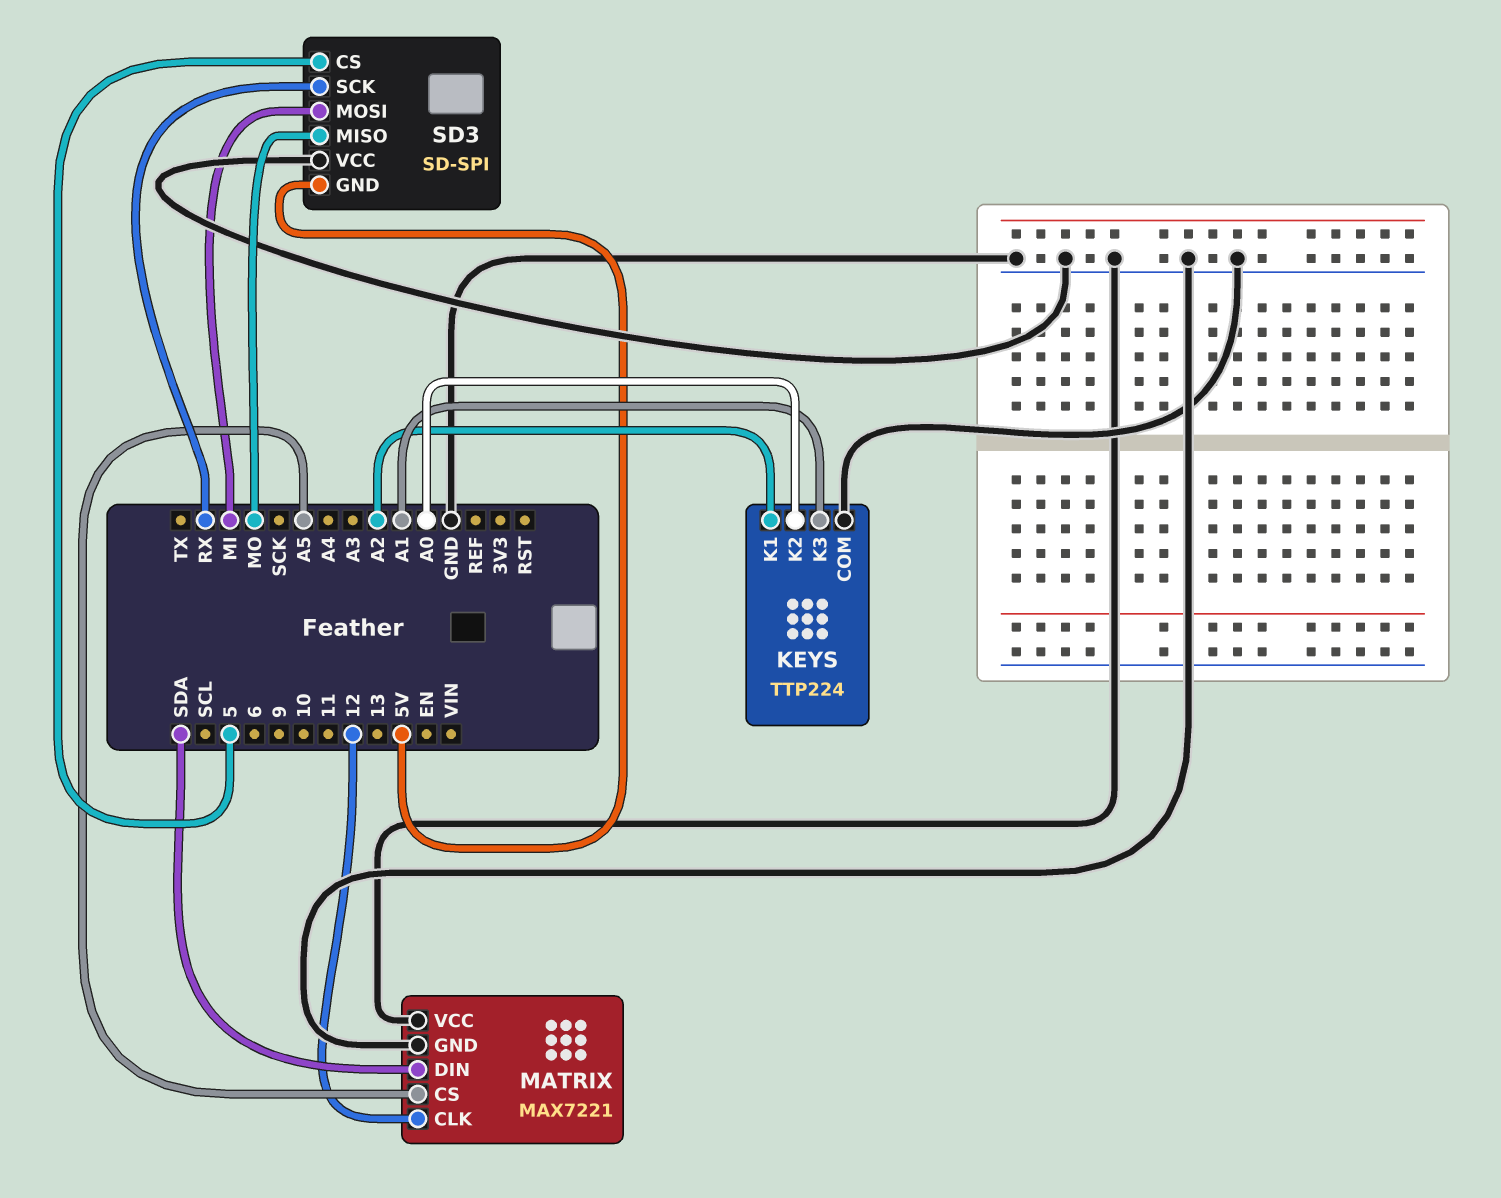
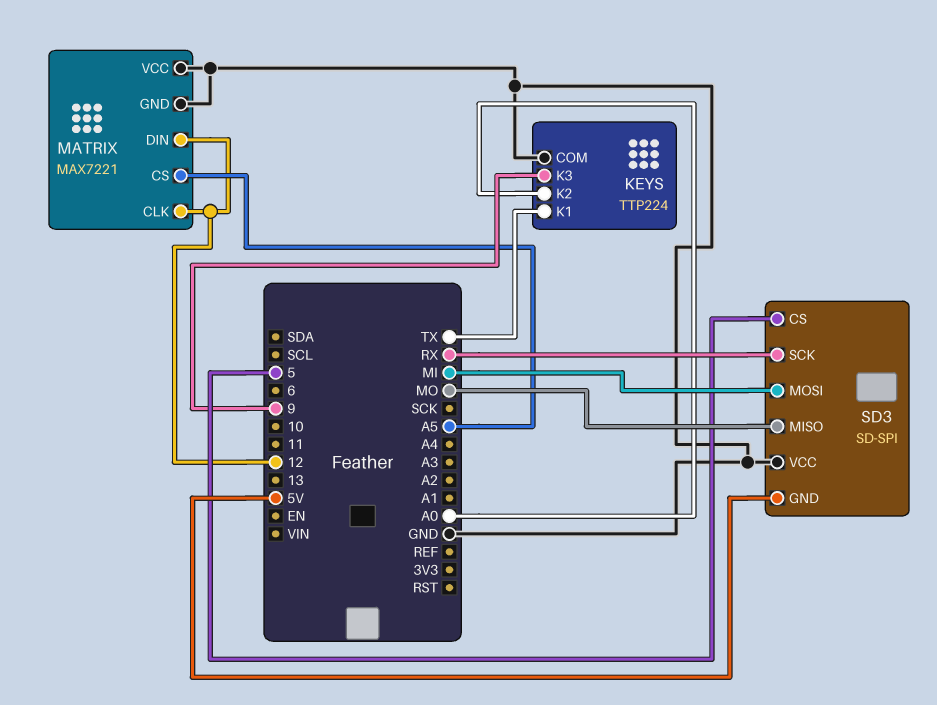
KEYS pin K1: A2 -> TX
KEYS pin K3: A1 -> 9
MATRIX pin DIN: SDA -> 12

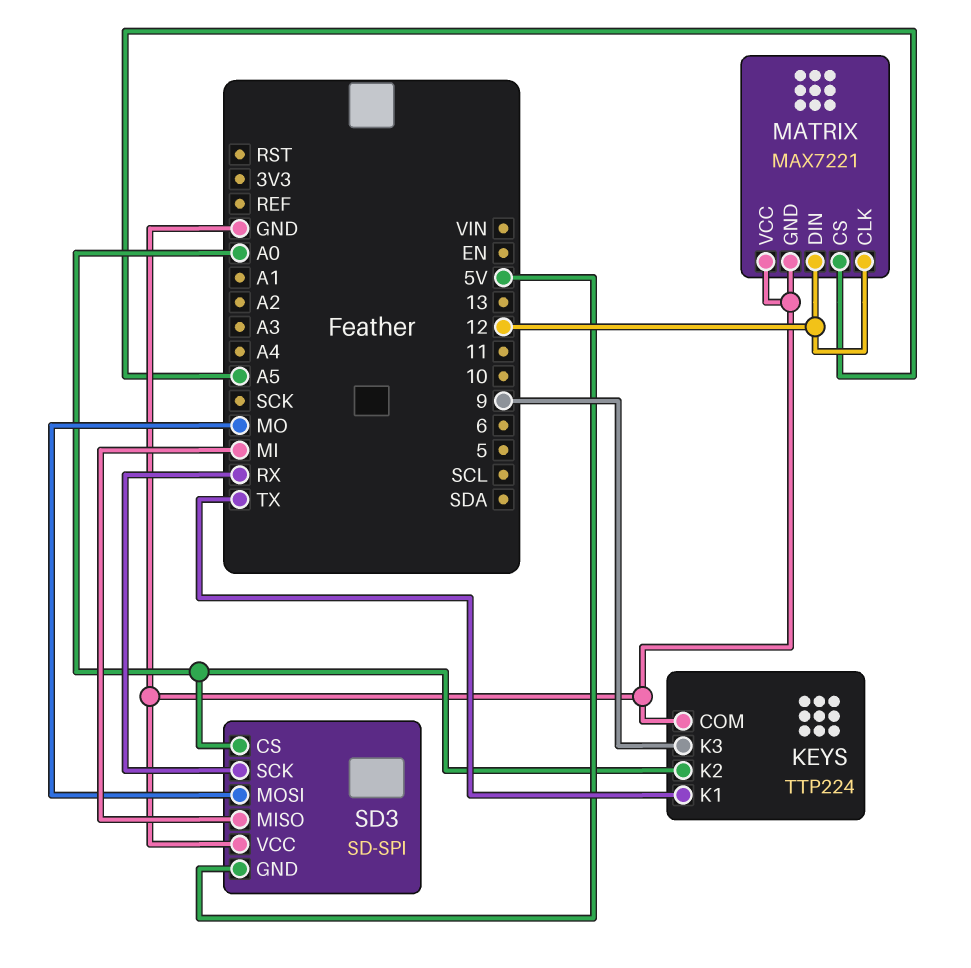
SD3 pin CS: 5 -> A0
SD3 pin MISO: MO -> MI
SD3 pin MOSI: MI -> MO

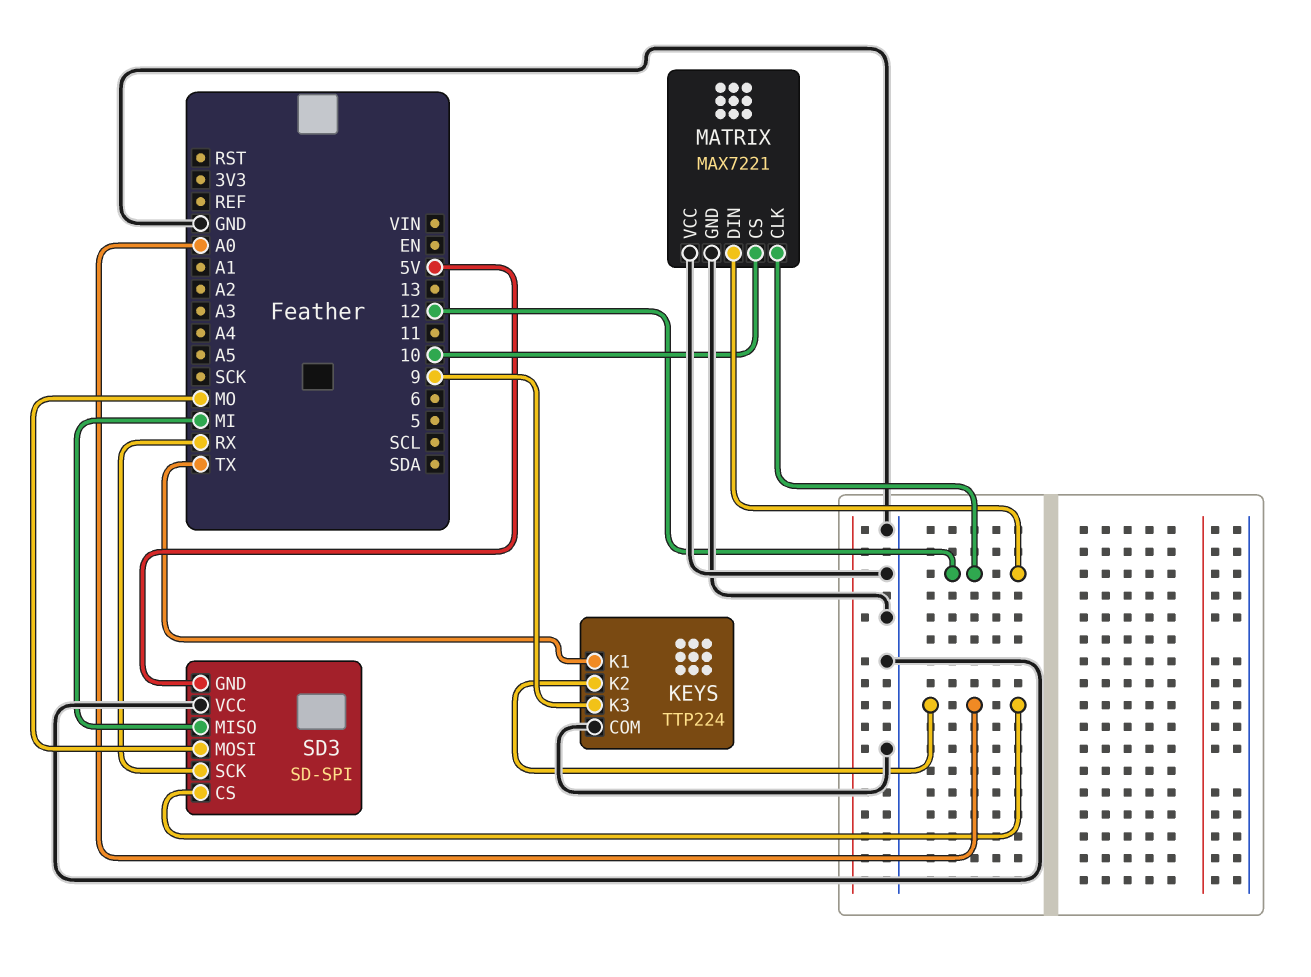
MATRIX pin CS: A5 -> 10

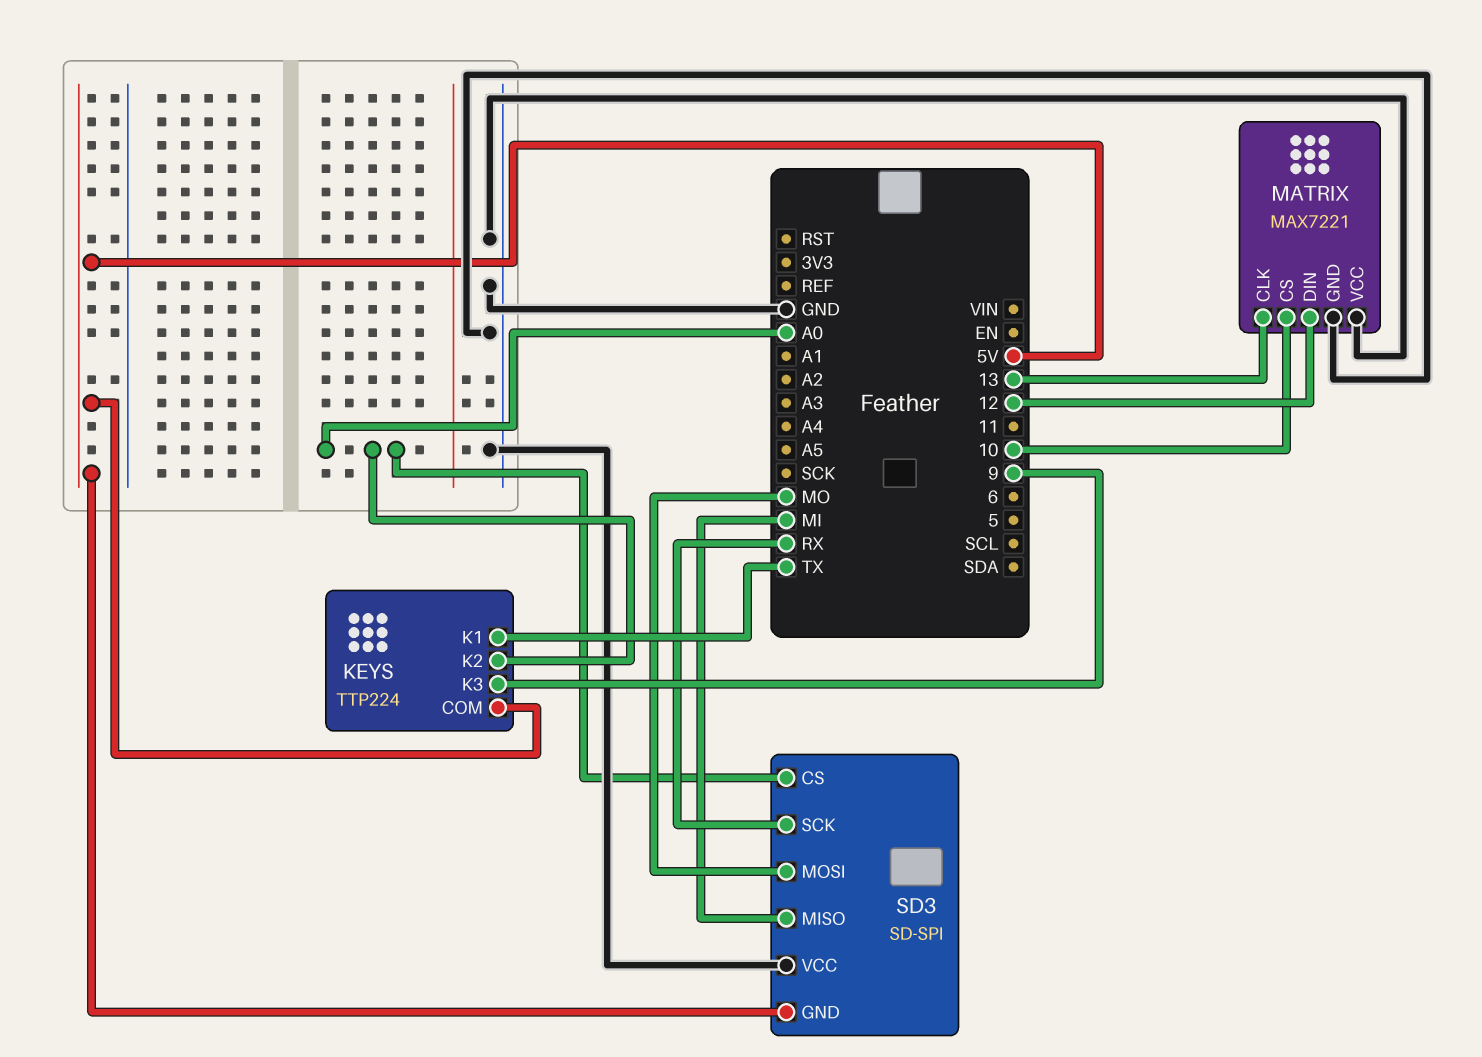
KEYS pin COM: GND -> 5V
MATRIX pin CLK: 12 -> 13

